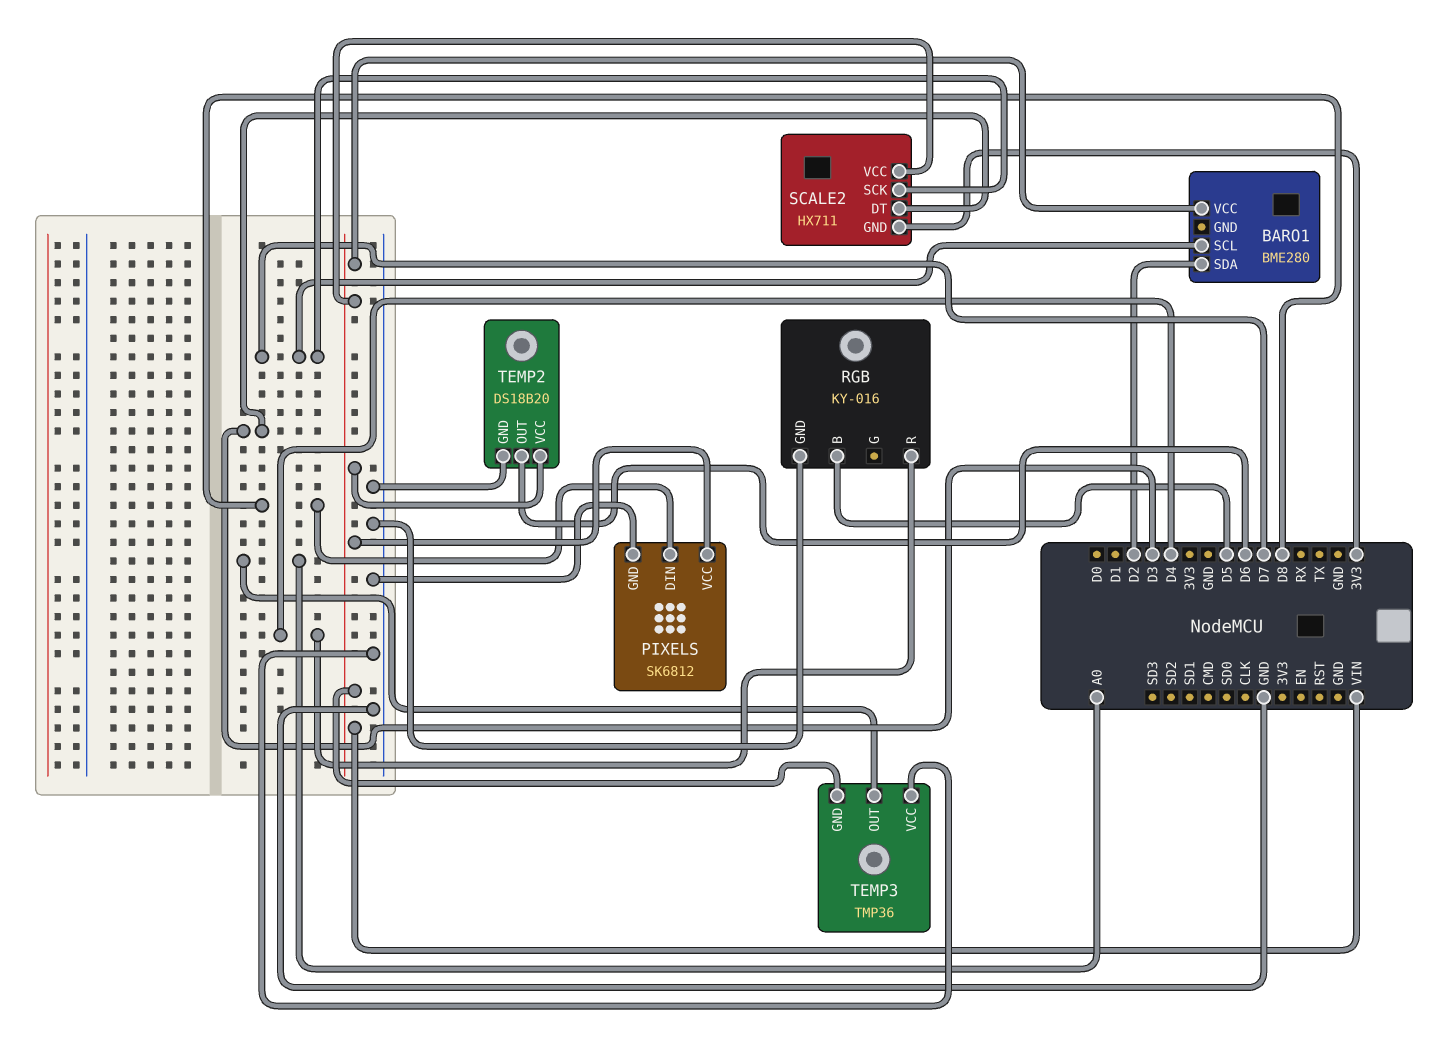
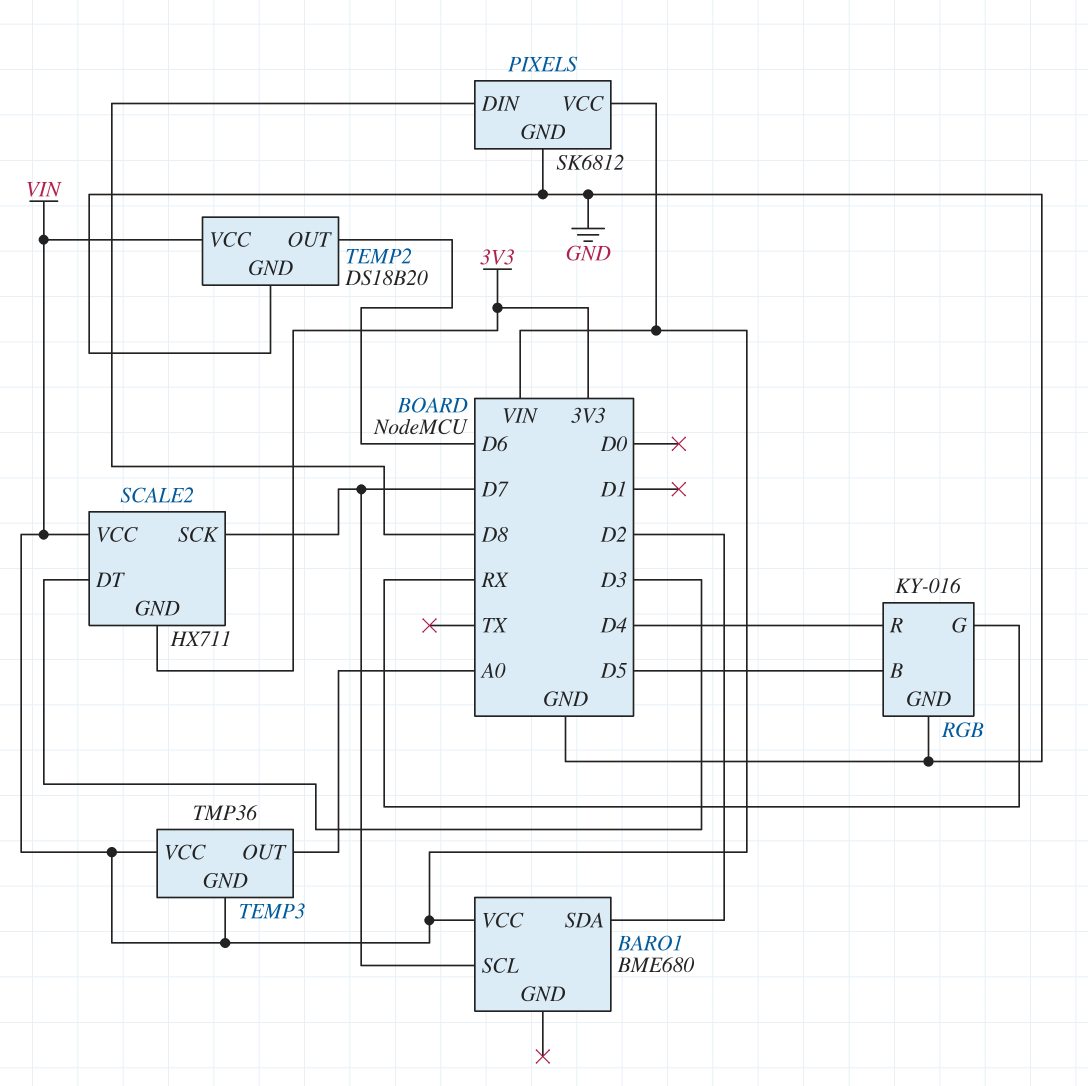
BARO1: BME280 -> BME680
RGB pin G: none -> RX
TEMP3 pin VCC: GND -> VIN

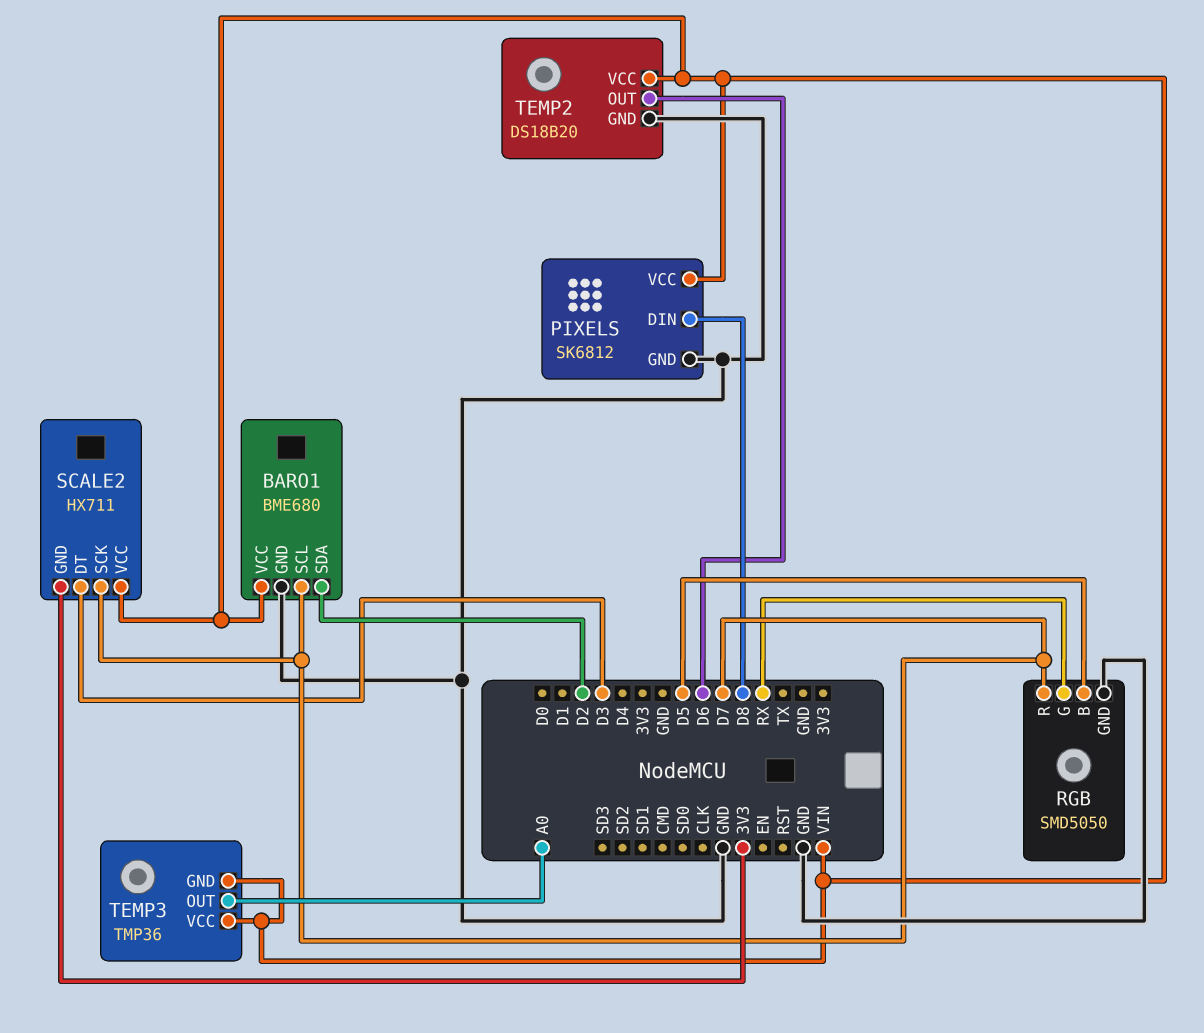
BARO1 pin GND: none -> GND
RGB: KY-016 -> SMD5050
RGB pin R: D4 -> D7

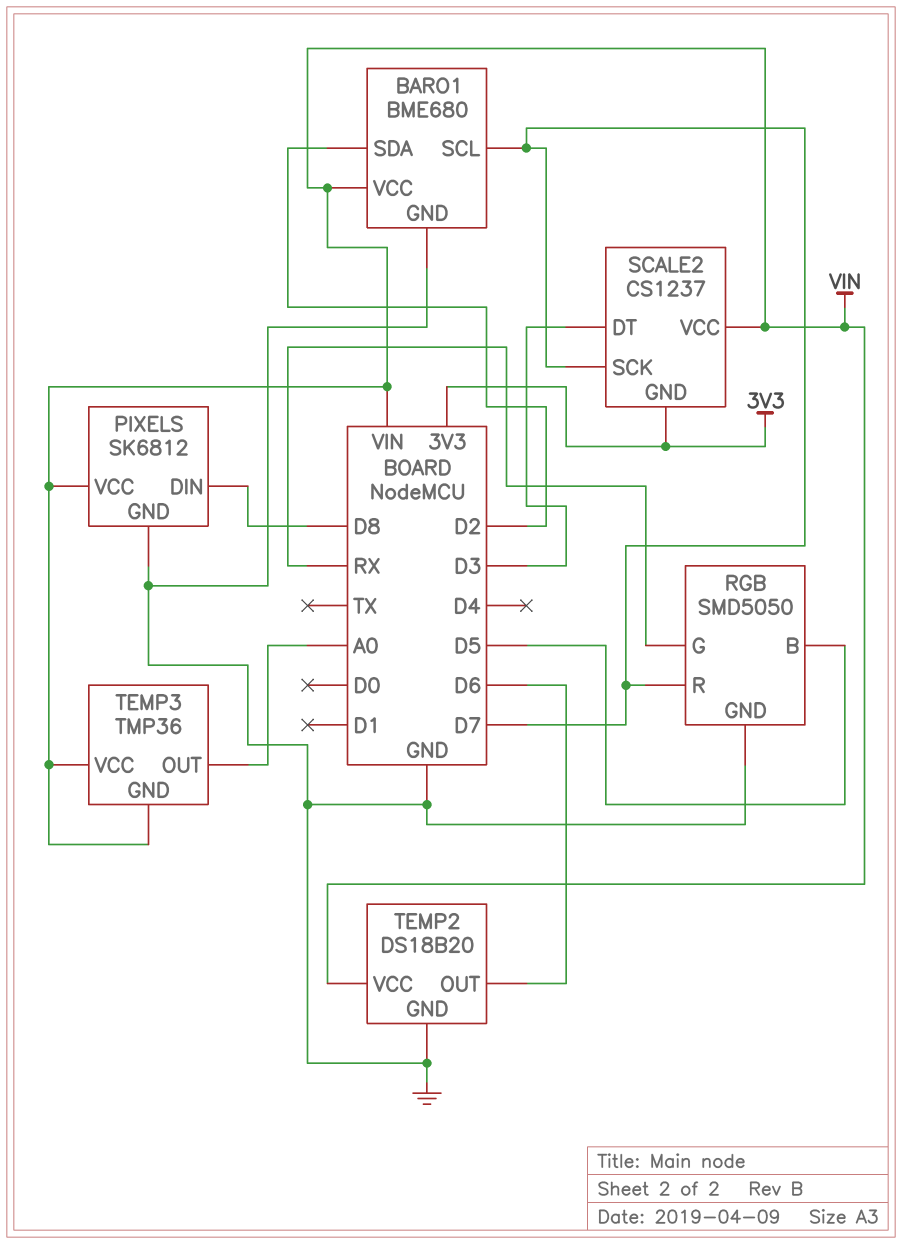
SCALE2: HX711 -> CS1237

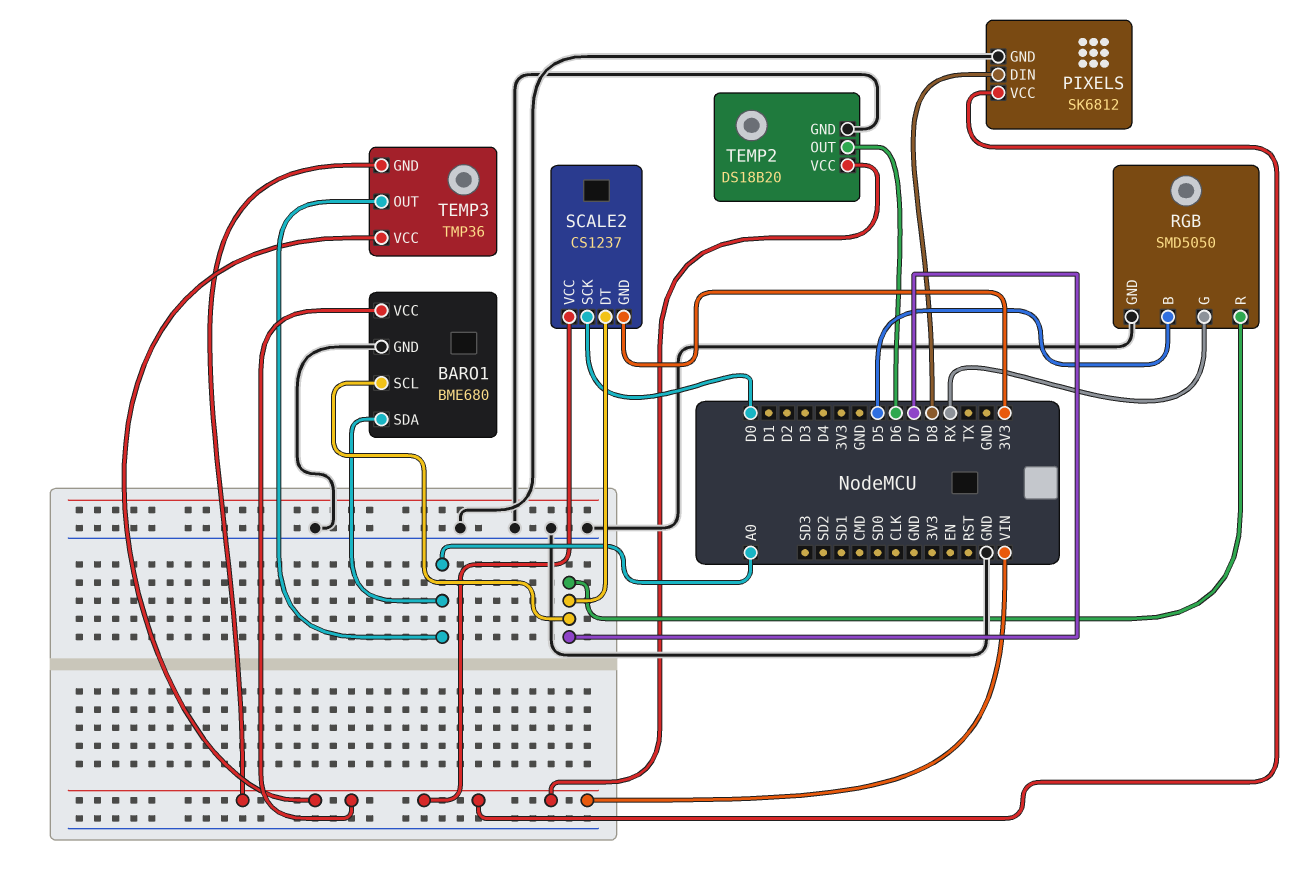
BARO1 pin SDA: D2 -> A0
SCALE2 pin DT: D3 -> D7
SCALE2 pin SCK: D7 -> D0

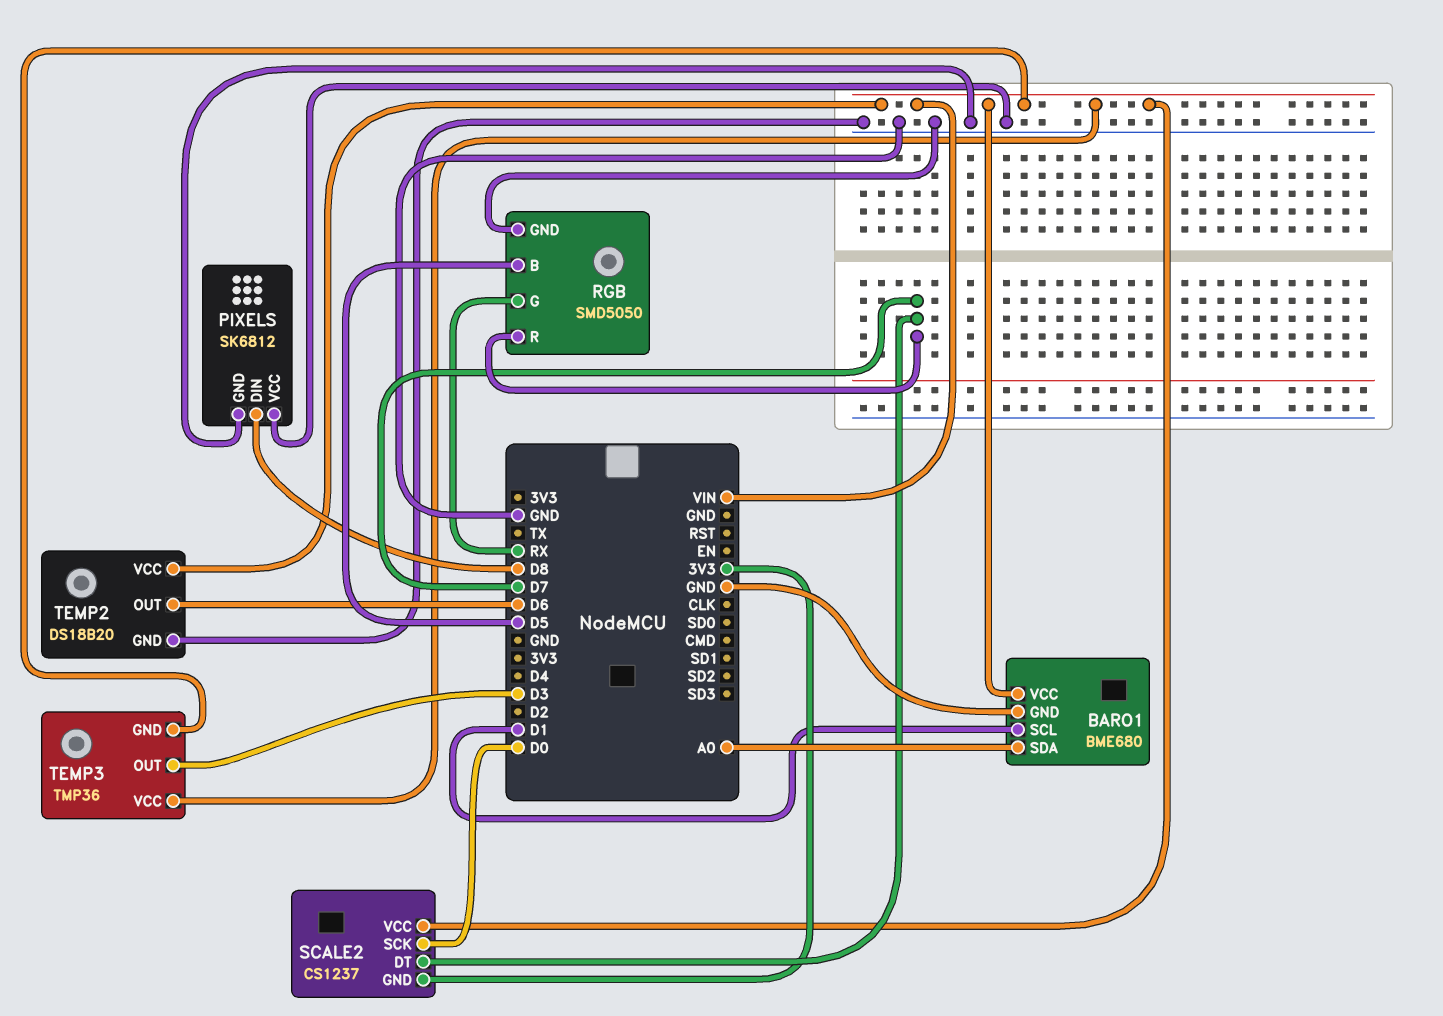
BARO1 pin SCL: D7 -> D1
PIXELS pin VCC: VIN -> GND
TEMP3 pin OUT: A0 -> D3

